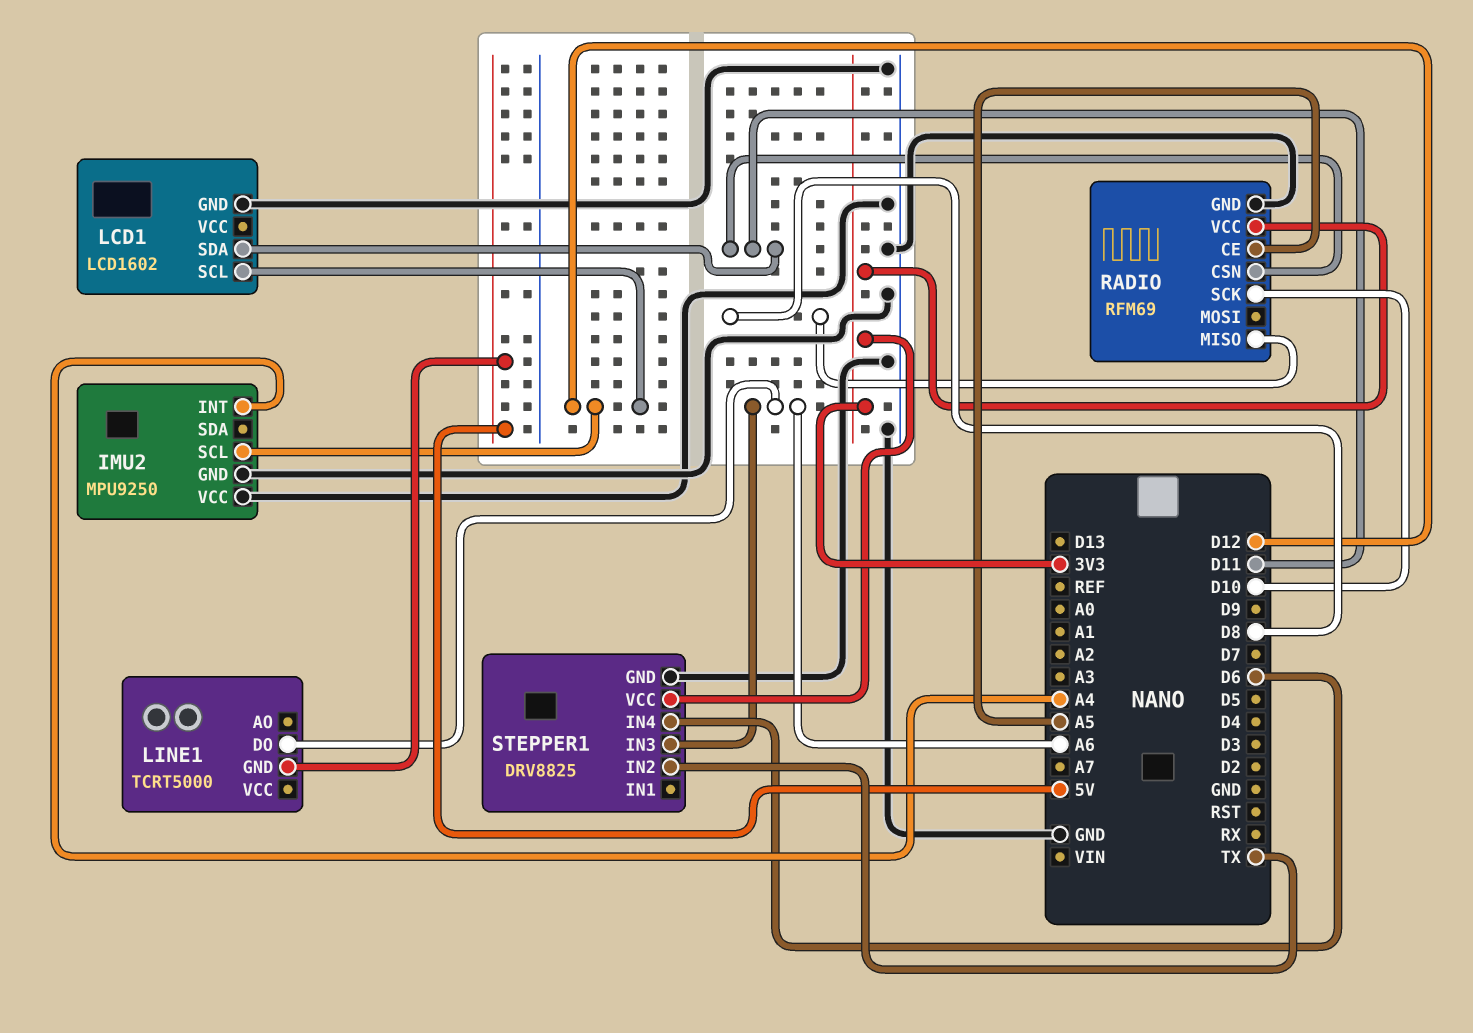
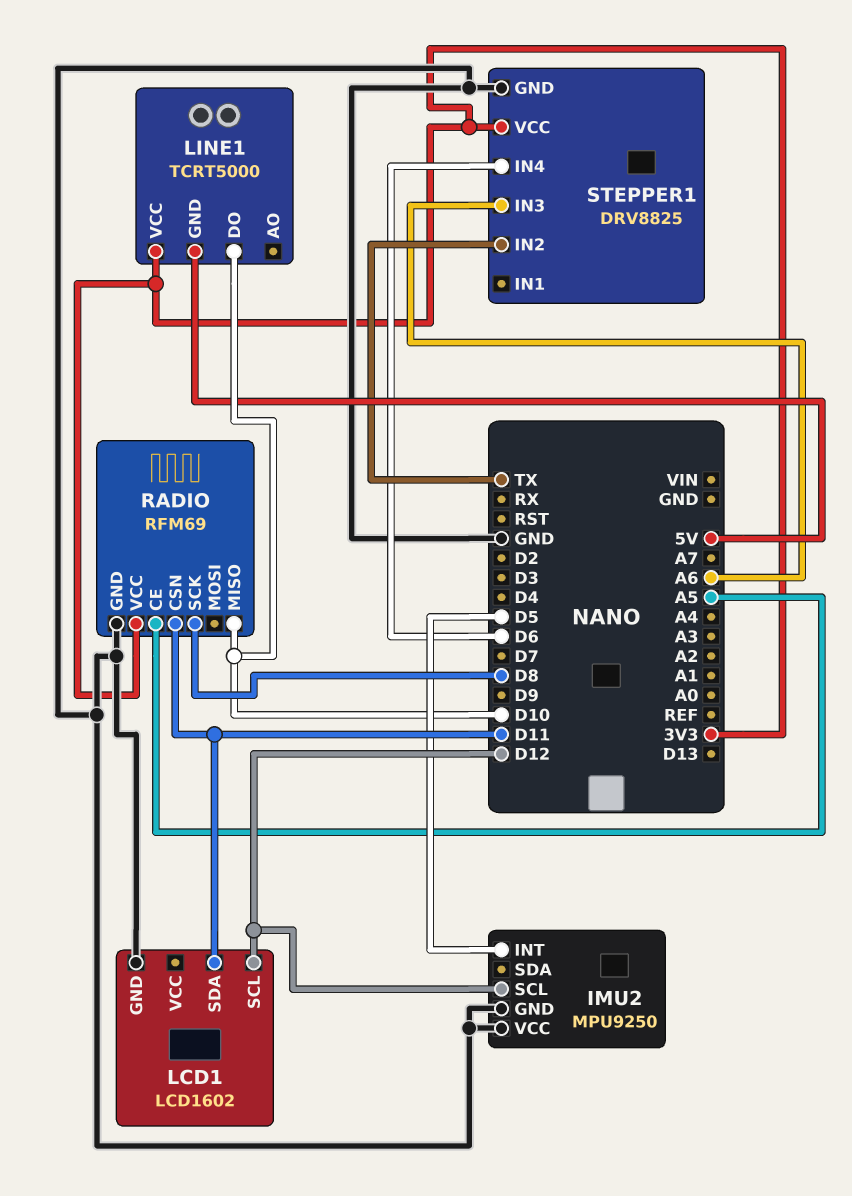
IMU2 pin INT: A4 -> D5
LINE1 pin DO: A6 -> D10
LINE1 pin VCC: none -> 3V3
RADIO pin MISO: D8 -> D10
RADIO pin SCK: D10 -> D8

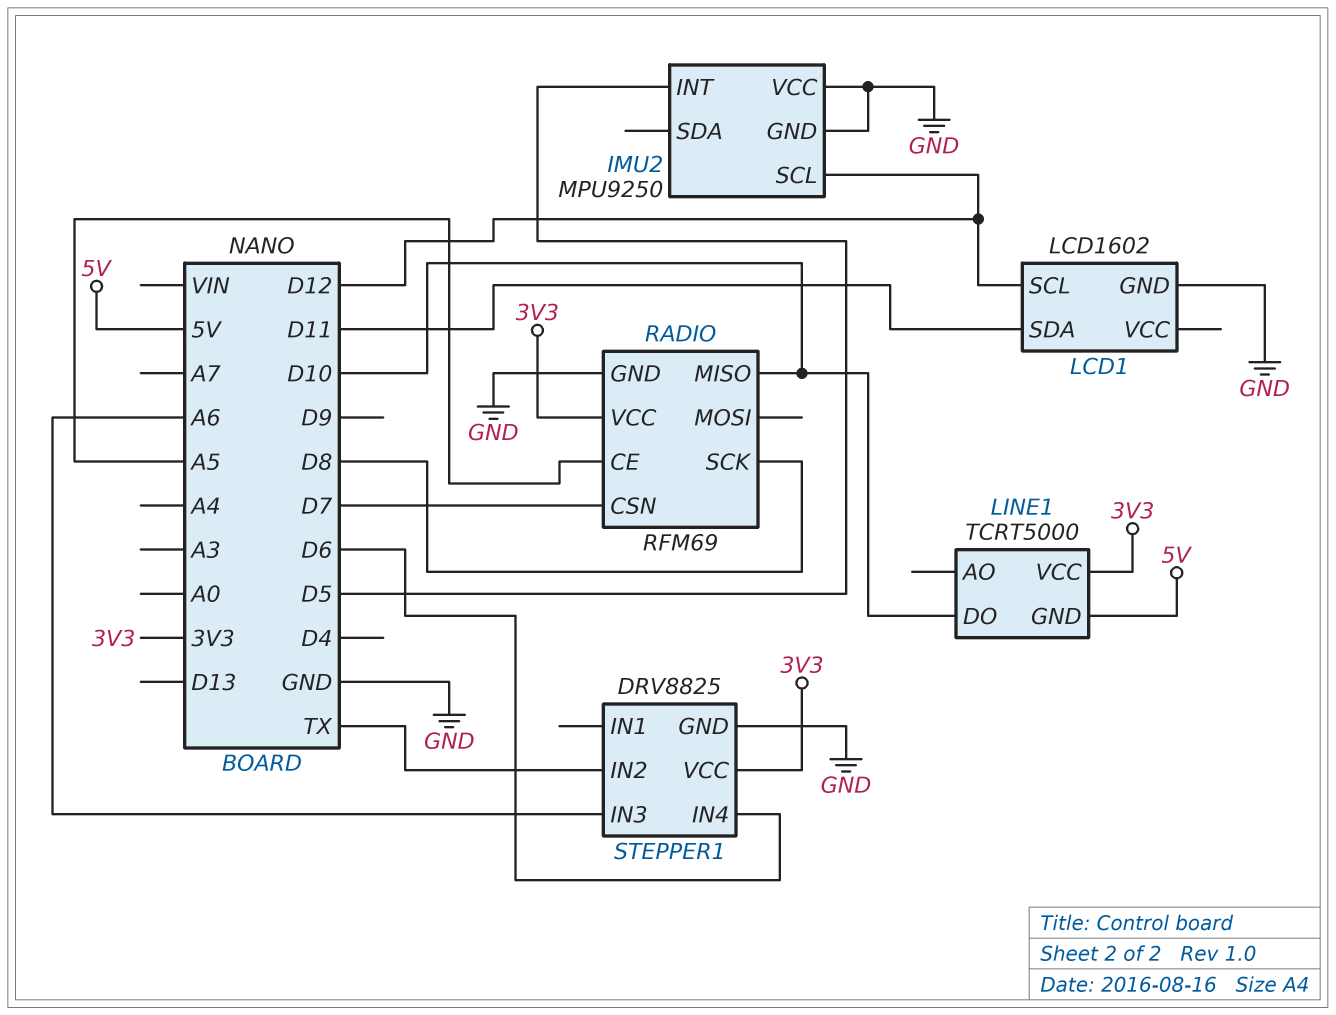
RADIO pin CSN: D11 -> D7

